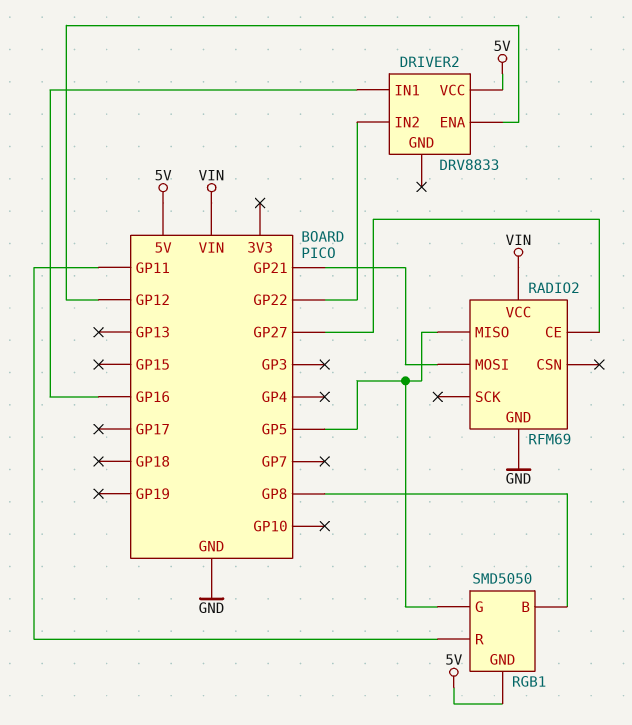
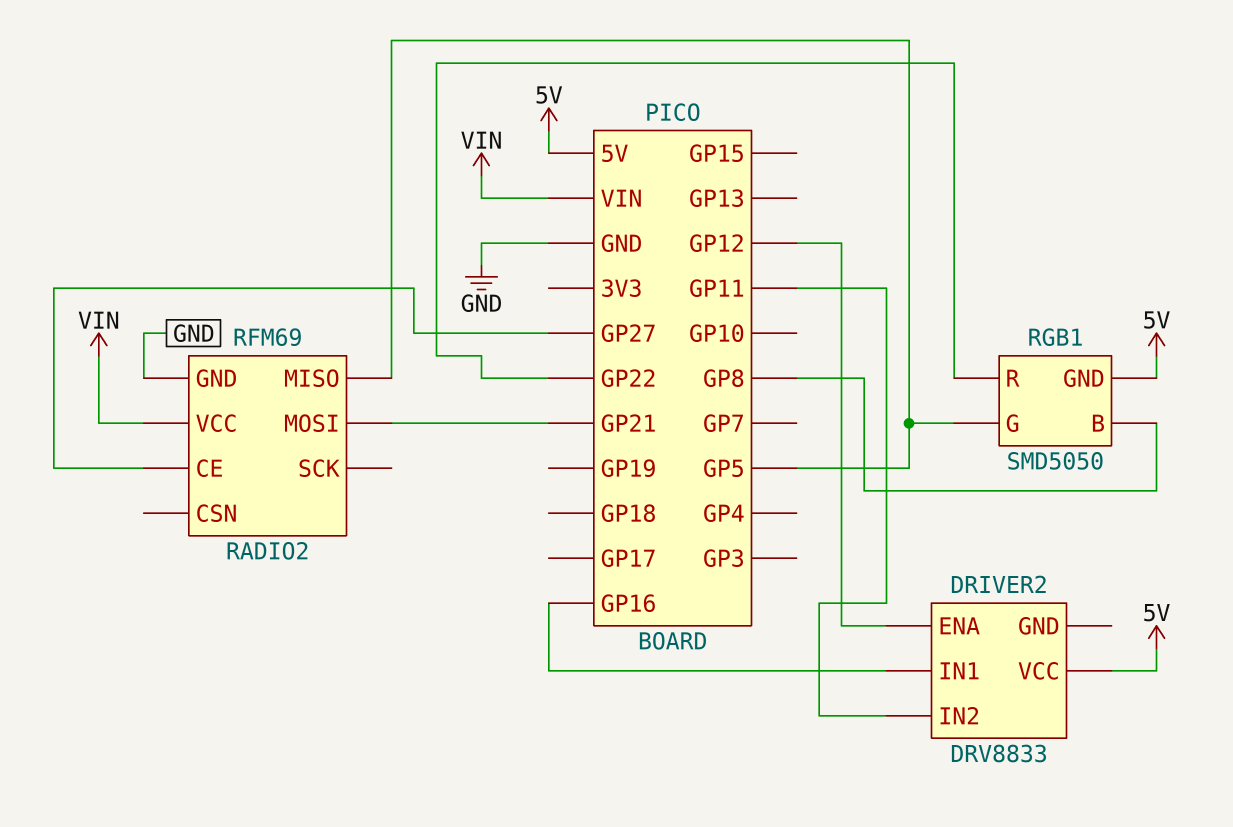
DRIVER2 pin IN2: GP22 -> GP11
RGB1 pin R: GP11 -> GP22

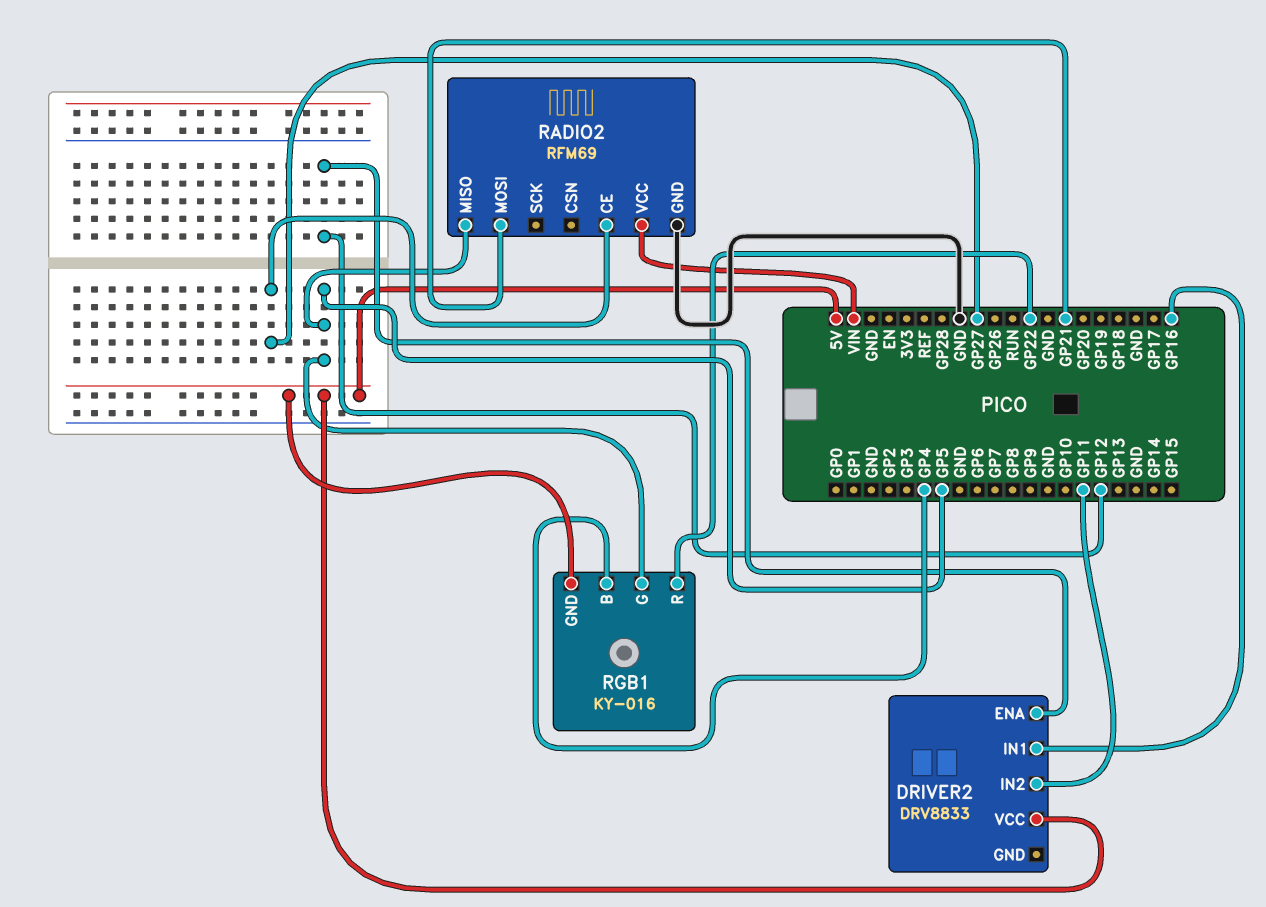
RGB1: SMD5050 -> KY-016
RGB1 pin B: GP8 -> GP4

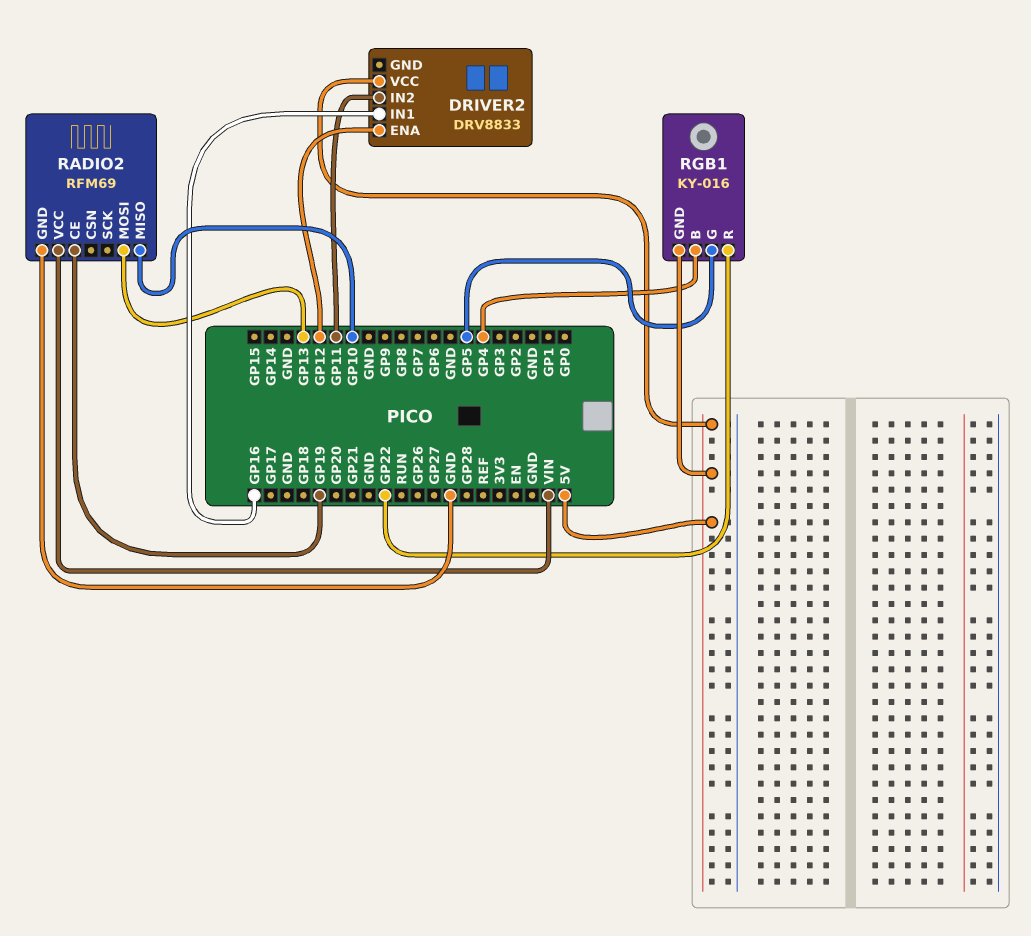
RADIO2 pin CE: GP27 -> GP19
RADIO2 pin MISO: GP5 -> GP10
RADIO2 pin MOSI: GP21 -> GP13

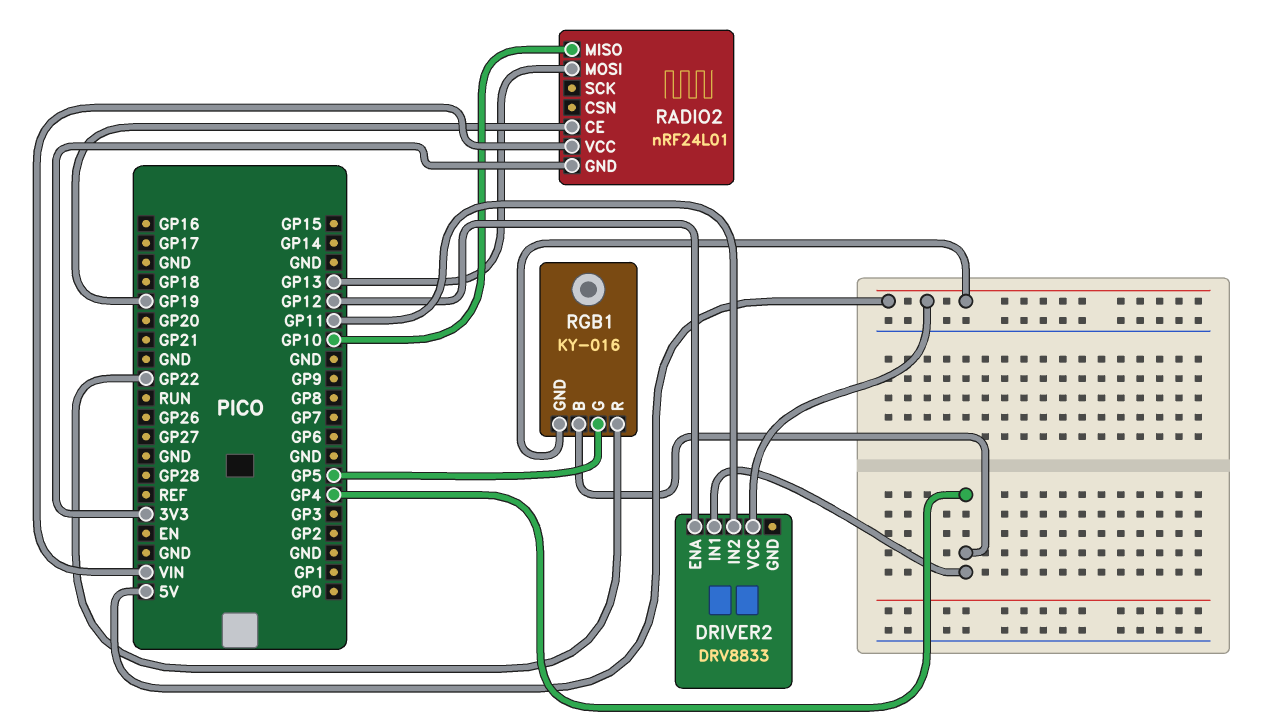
DRIVER2 pin IN1: GP16 -> GP4
RADIO2: RFM69 -> nRF24L01
RADIO2 pin GND: GND -> 3V3

